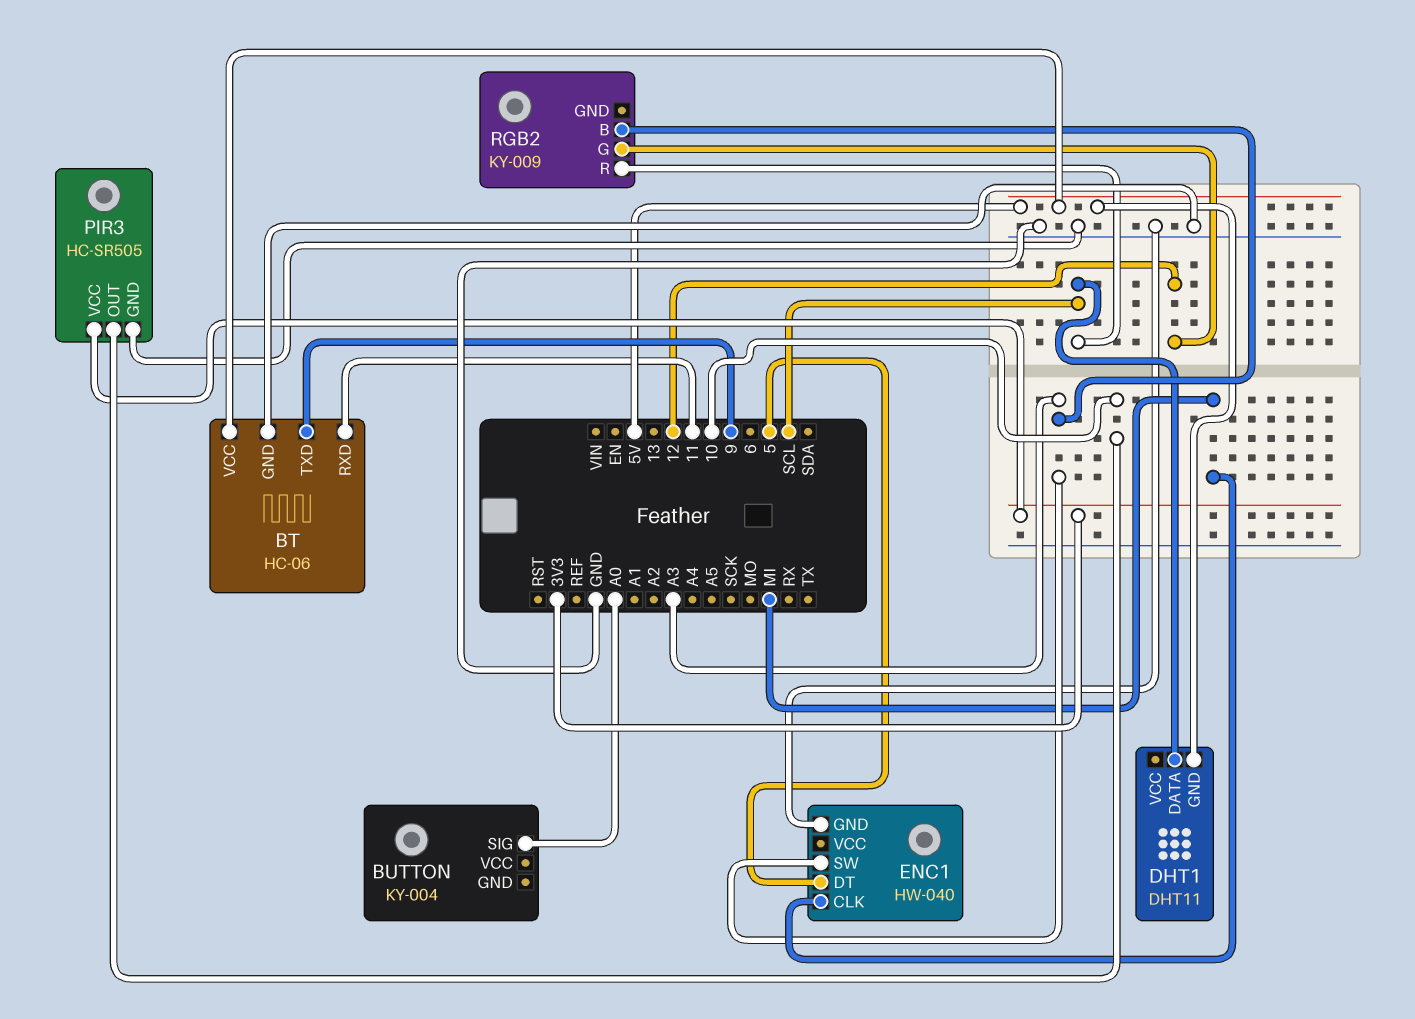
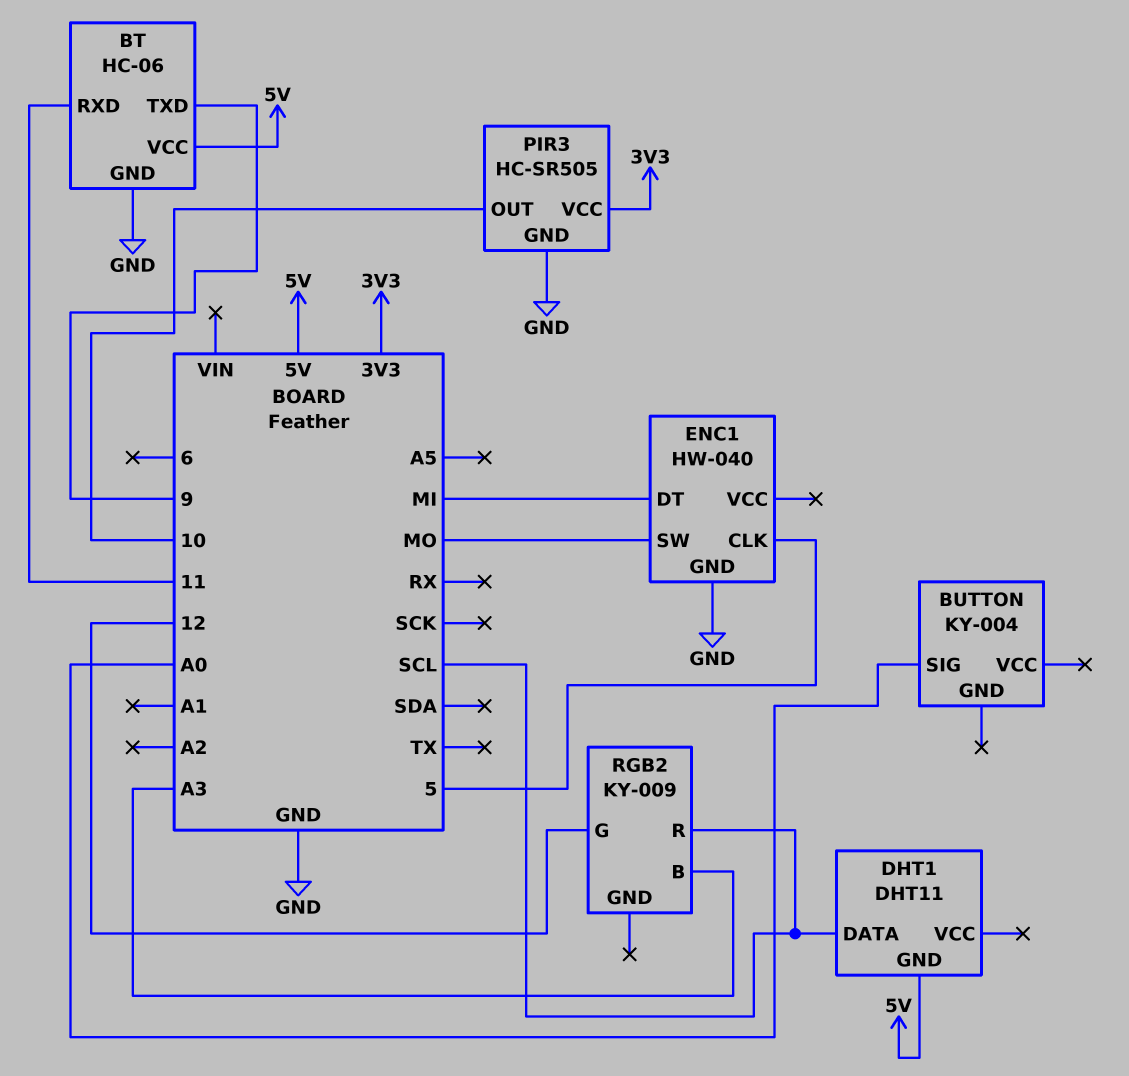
ENC1 pin CLK: MI -> 5
ENC1 pin DT: 5 -> MI
ENC1 pin SW: A3 -> MO

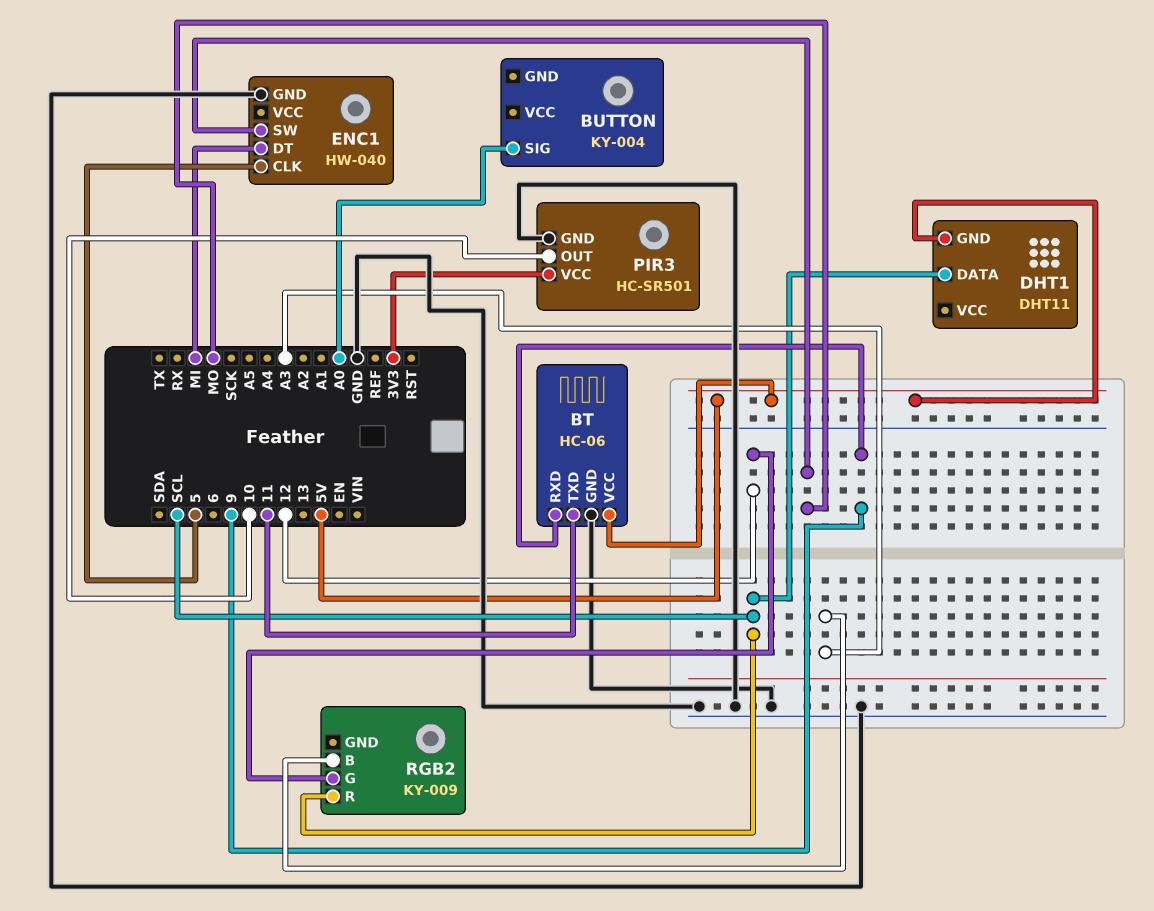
BT pin RXD: 11 -> 9
BT pin TXD: 9 -> 11
PIR3: HC-SR505 -> HC-SR501

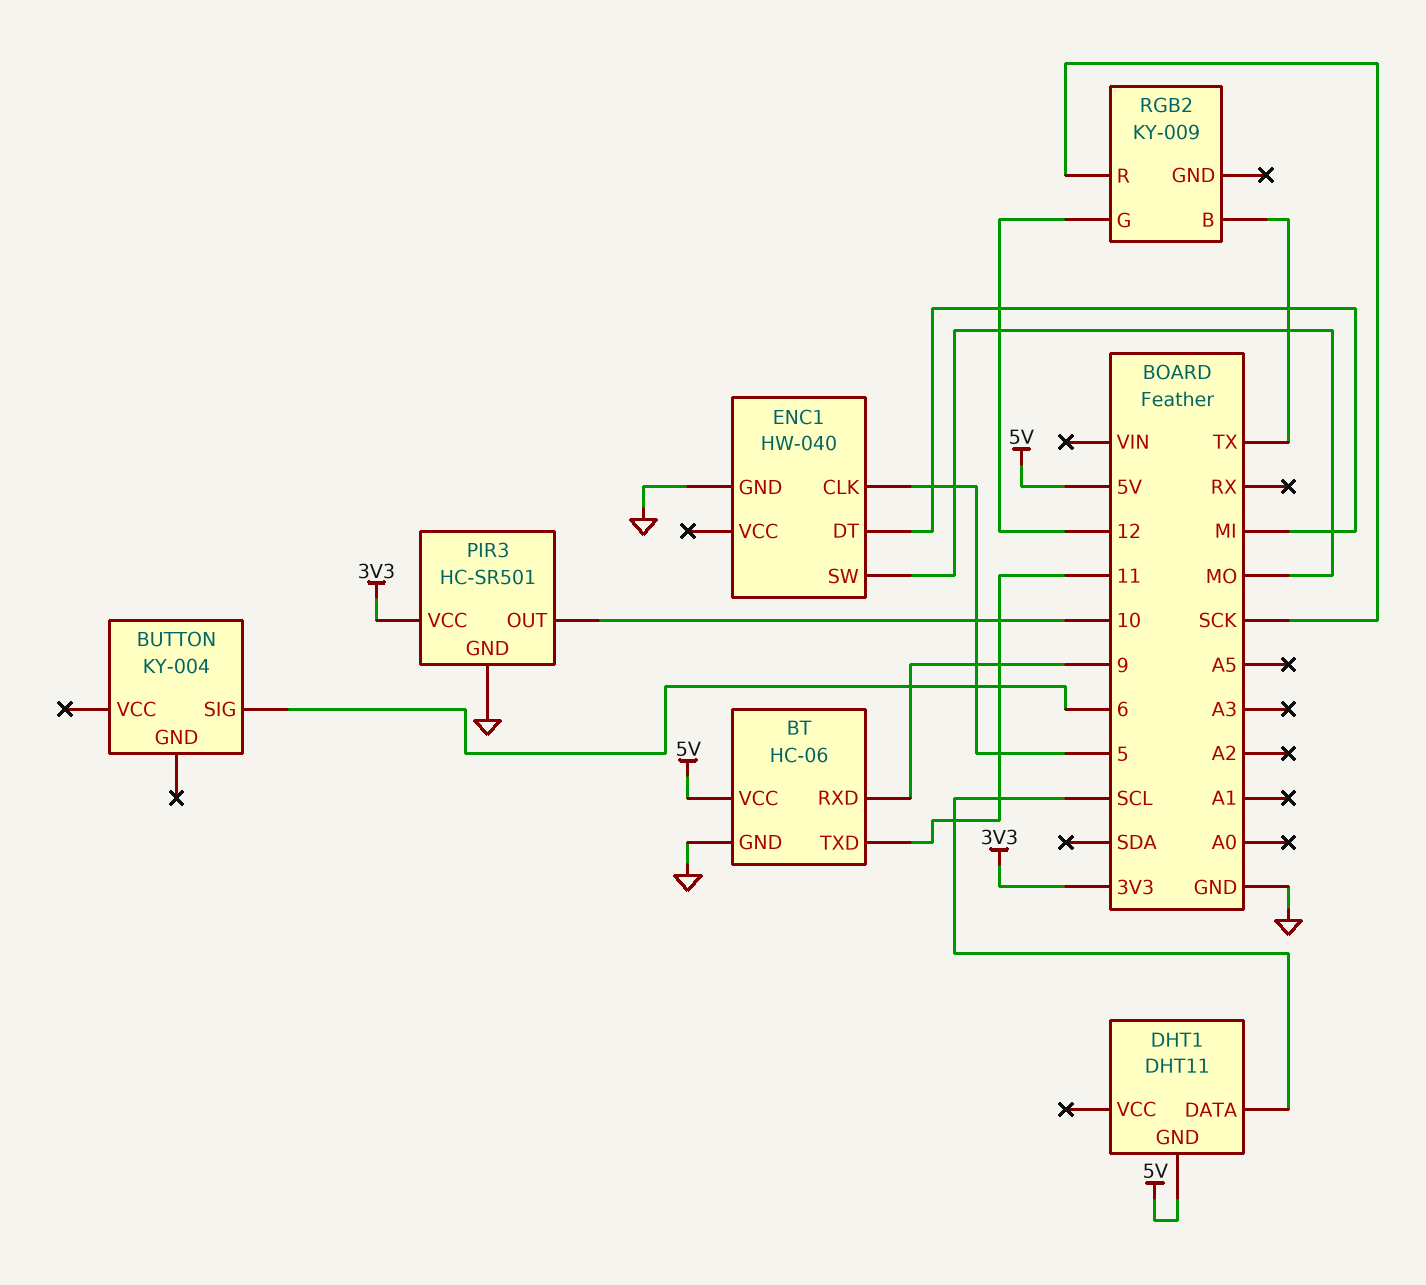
BUTTON pin SIG: A0 -> 6
RGB2 pin B: A3 -> TX
RGB2 pin R: SCL -> SCK

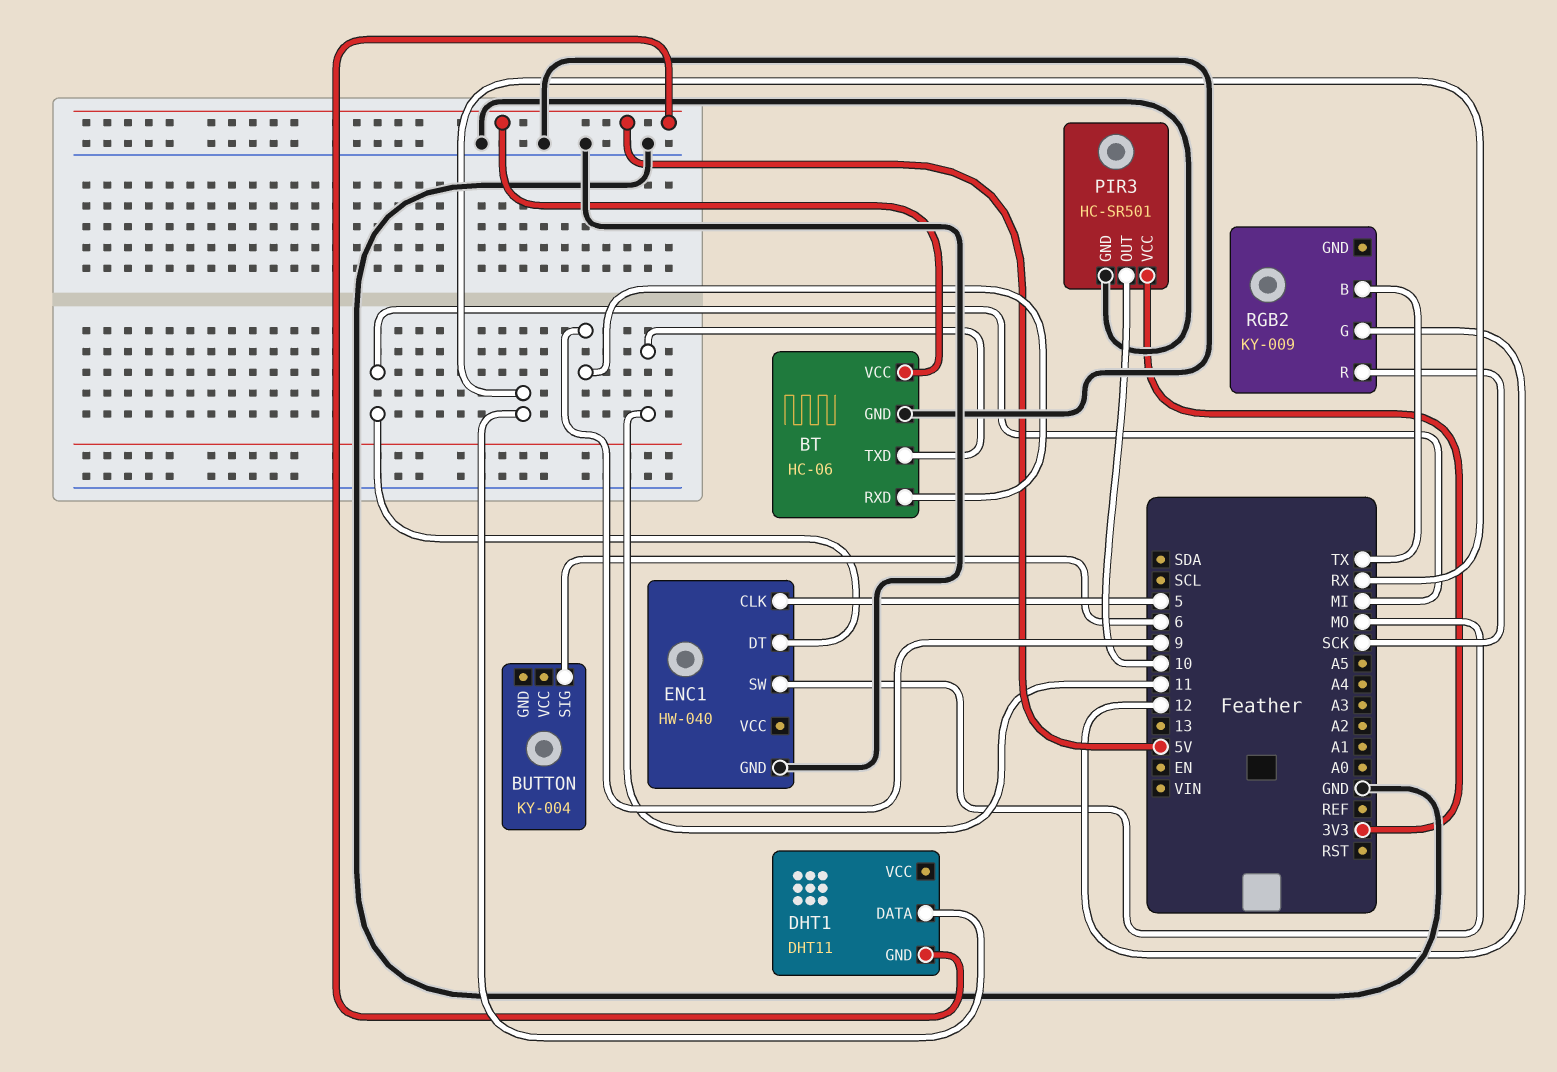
DHT1 pin DATA: SCL -> RX

